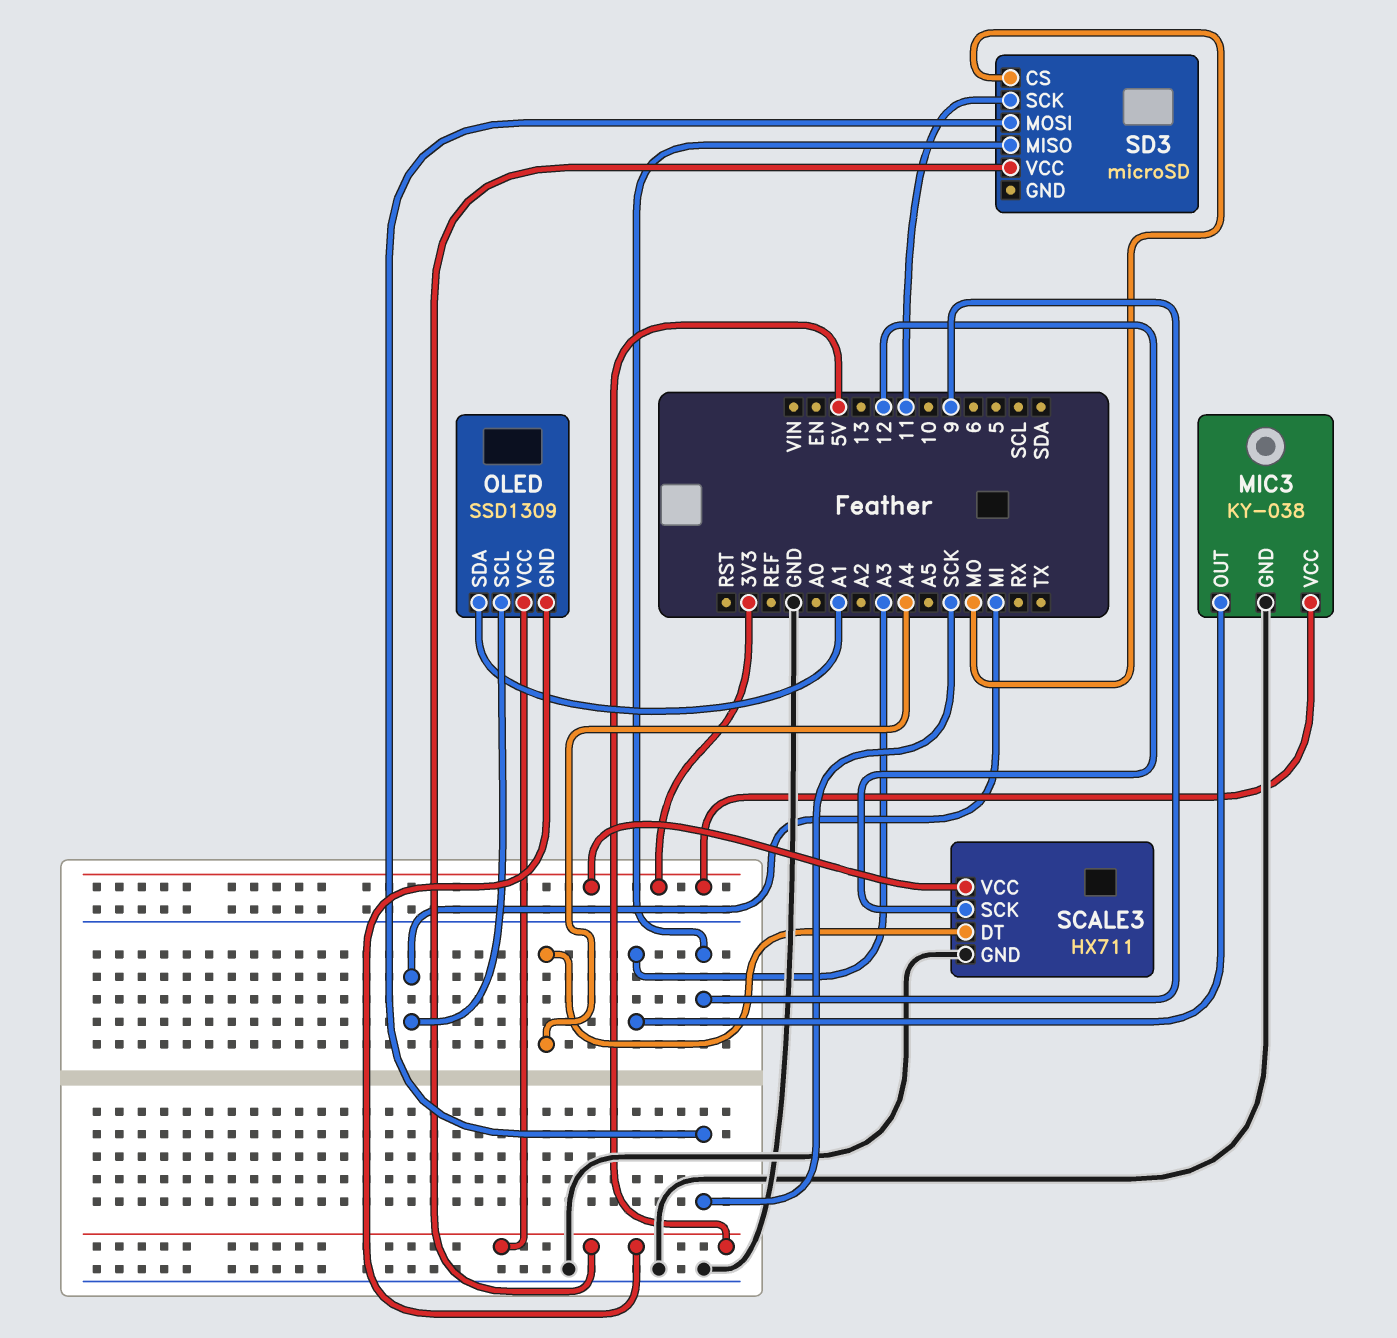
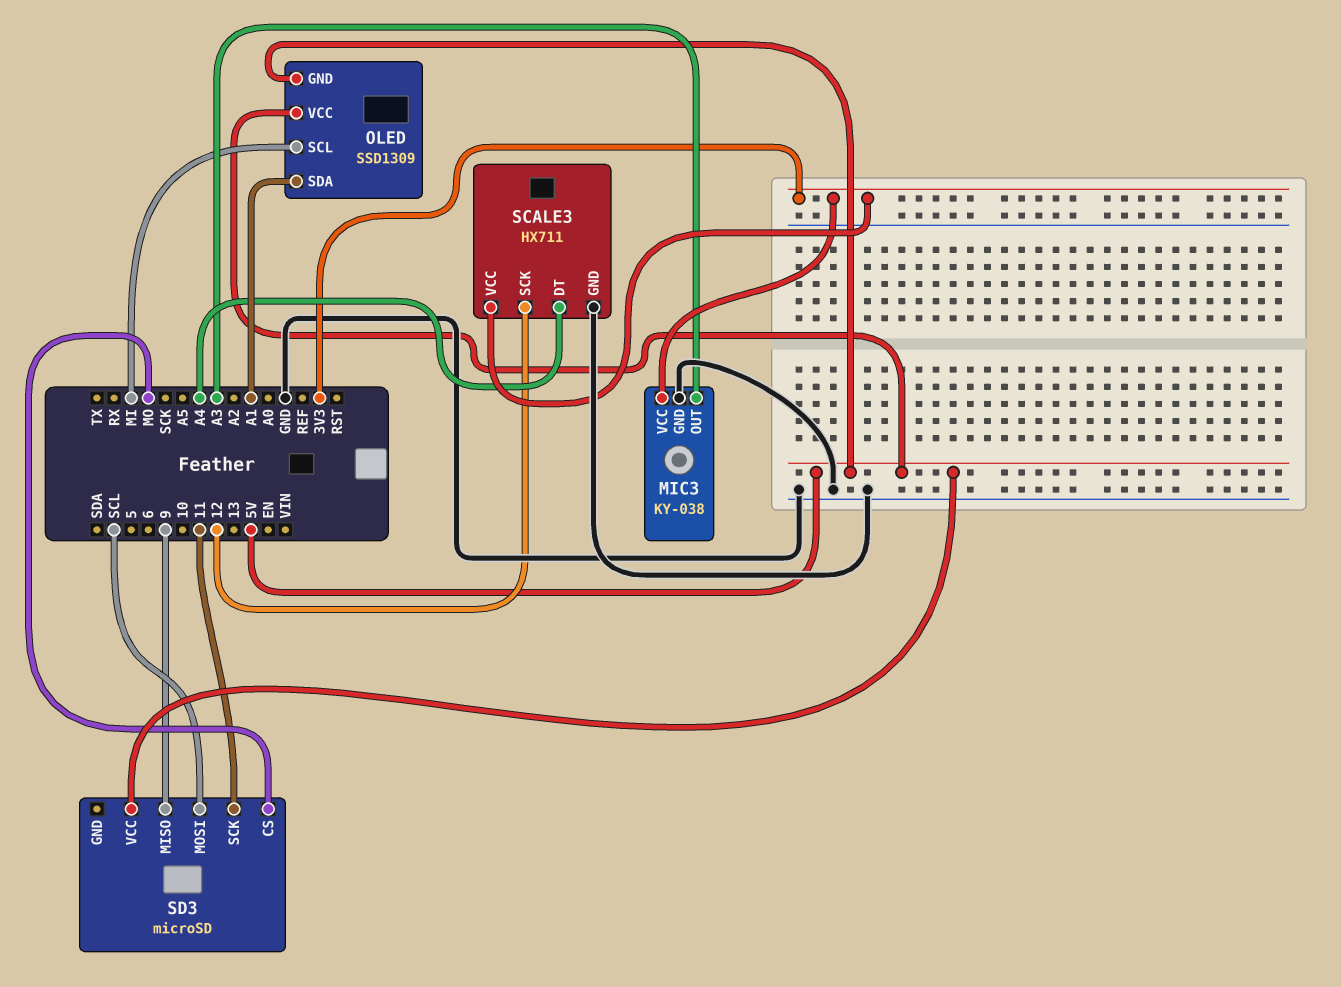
SD3 pin MOSI: SCK -> SCL

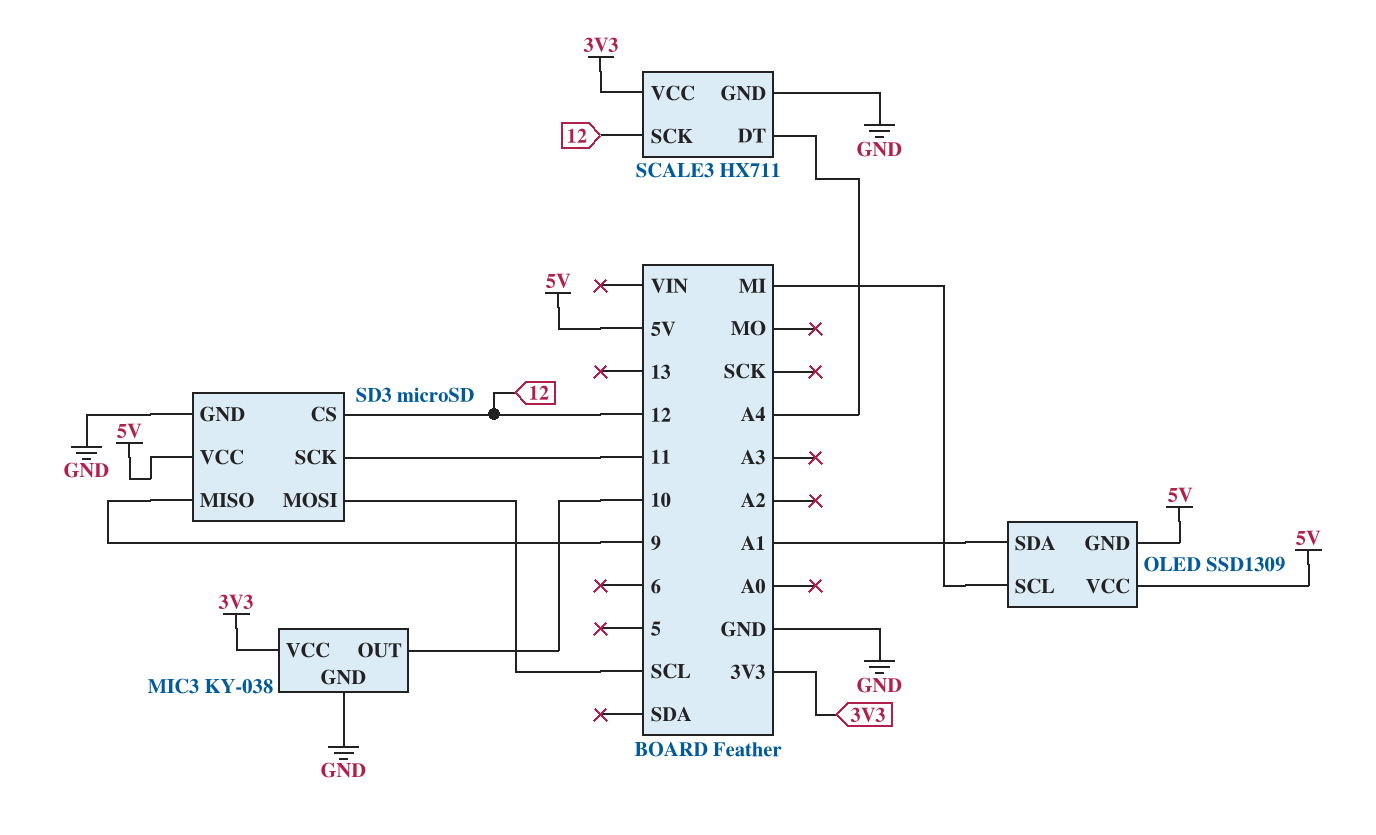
MIC3 pin OUT: A3 -> 10
SD3 pin CS: MO -> 12
SD3 pin GND: none -> GND

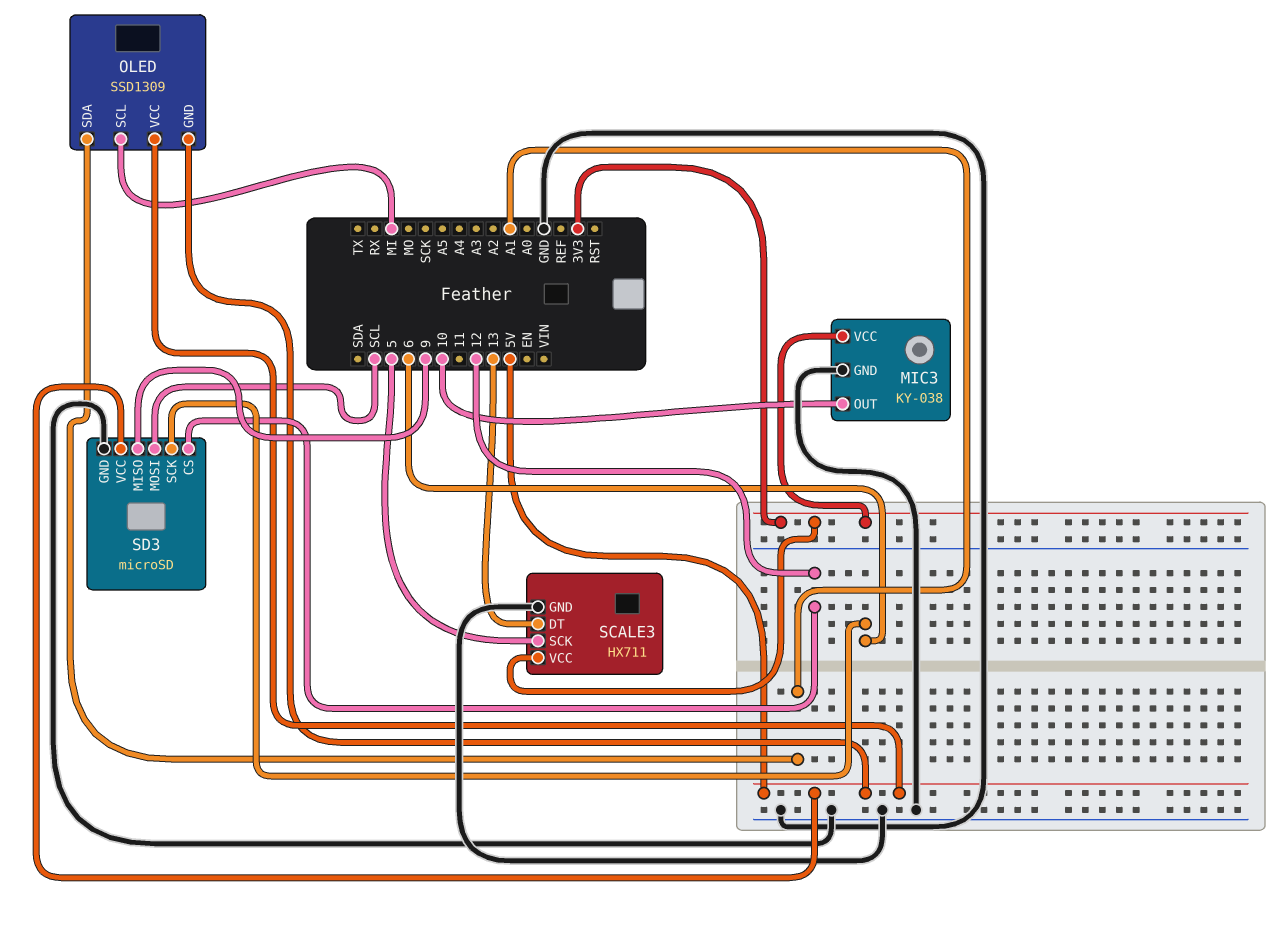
SCALE3 pin DT: A4 -> 13
SCALE3 pin SCK: 12 -> 5
SD3 pin SCK: 11 -> 6

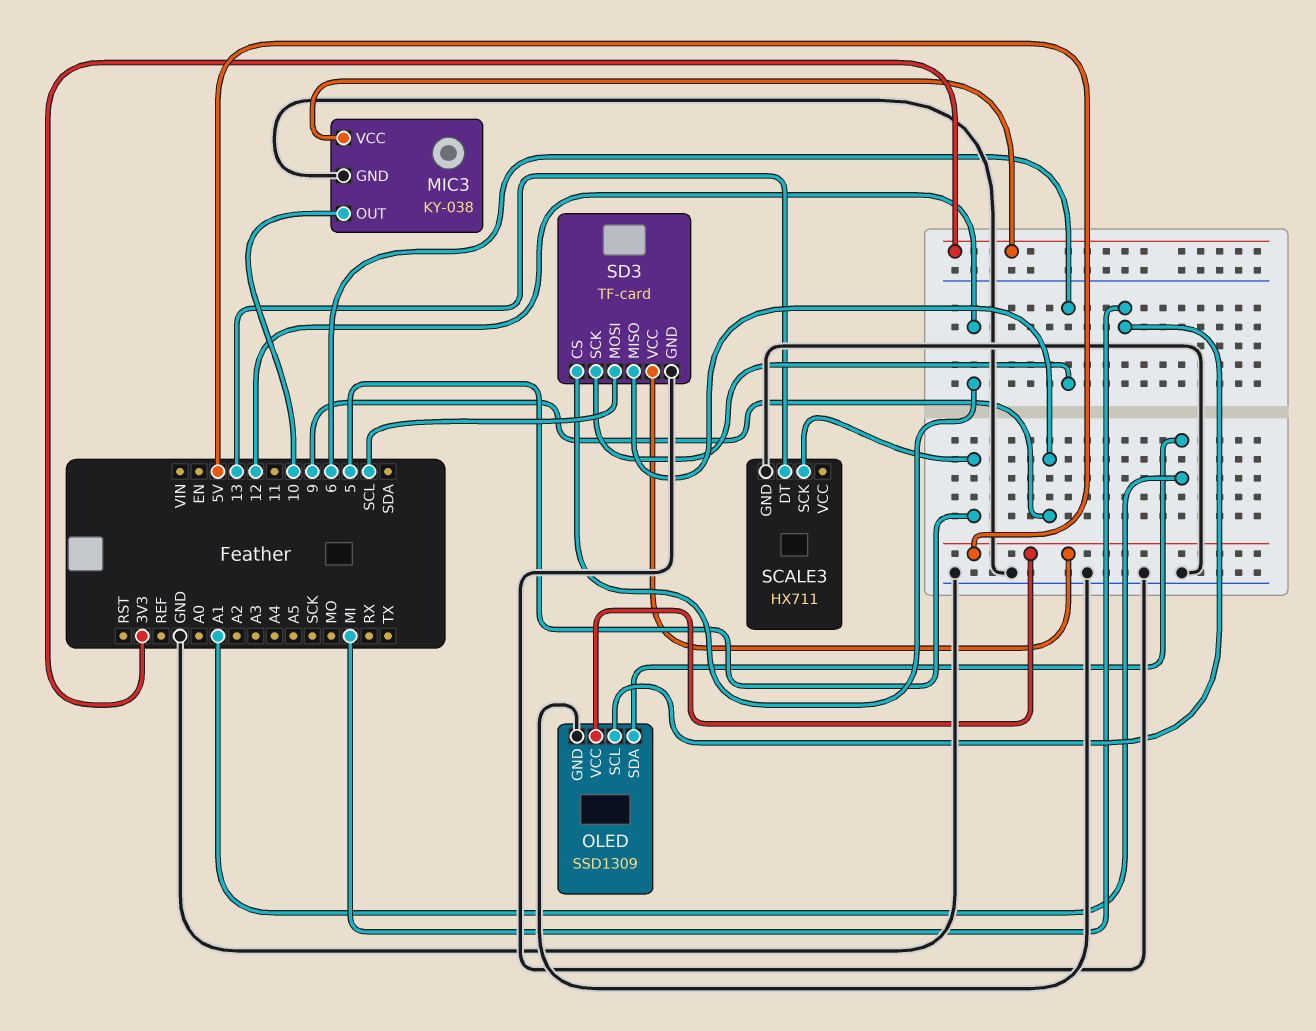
OLED pin GND: 5V -> GND
SCALE3 pin VCC: 3V3 -> none
SD3: microSD -> TF-card

